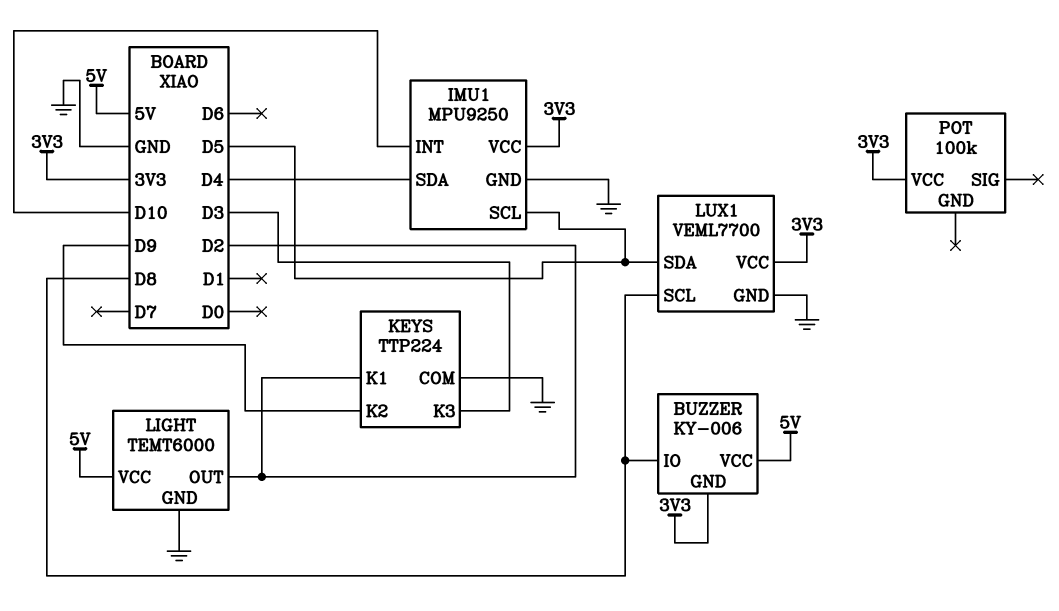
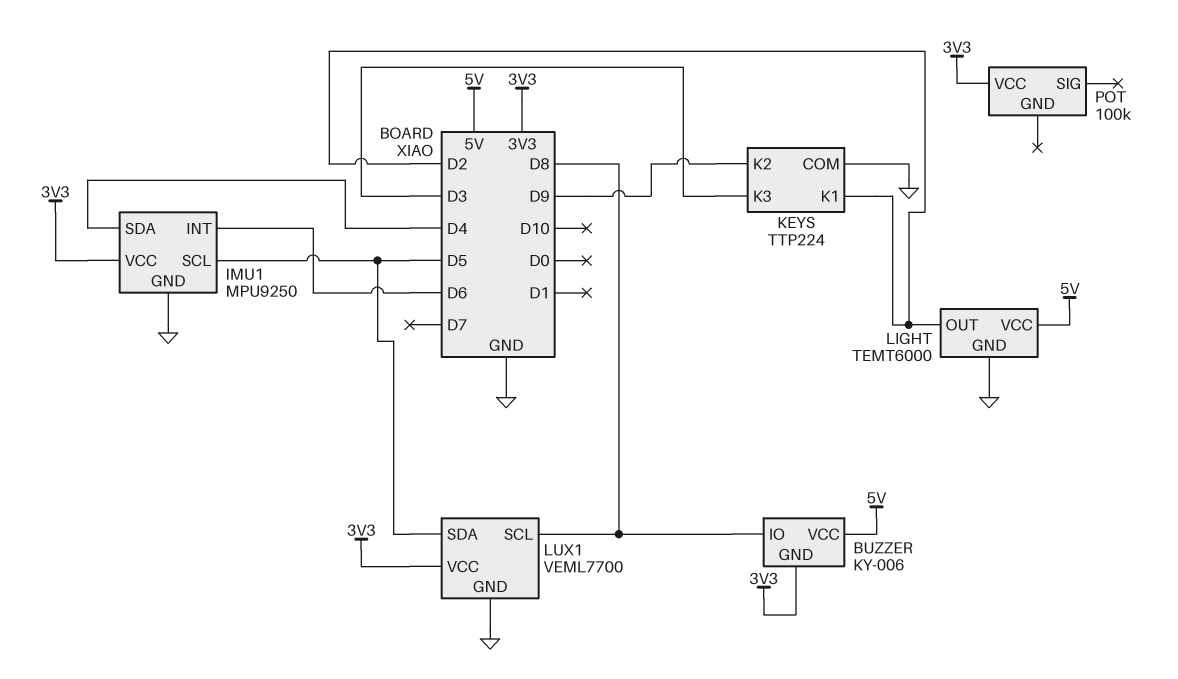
IMU1 pin INT: D10 -> D6

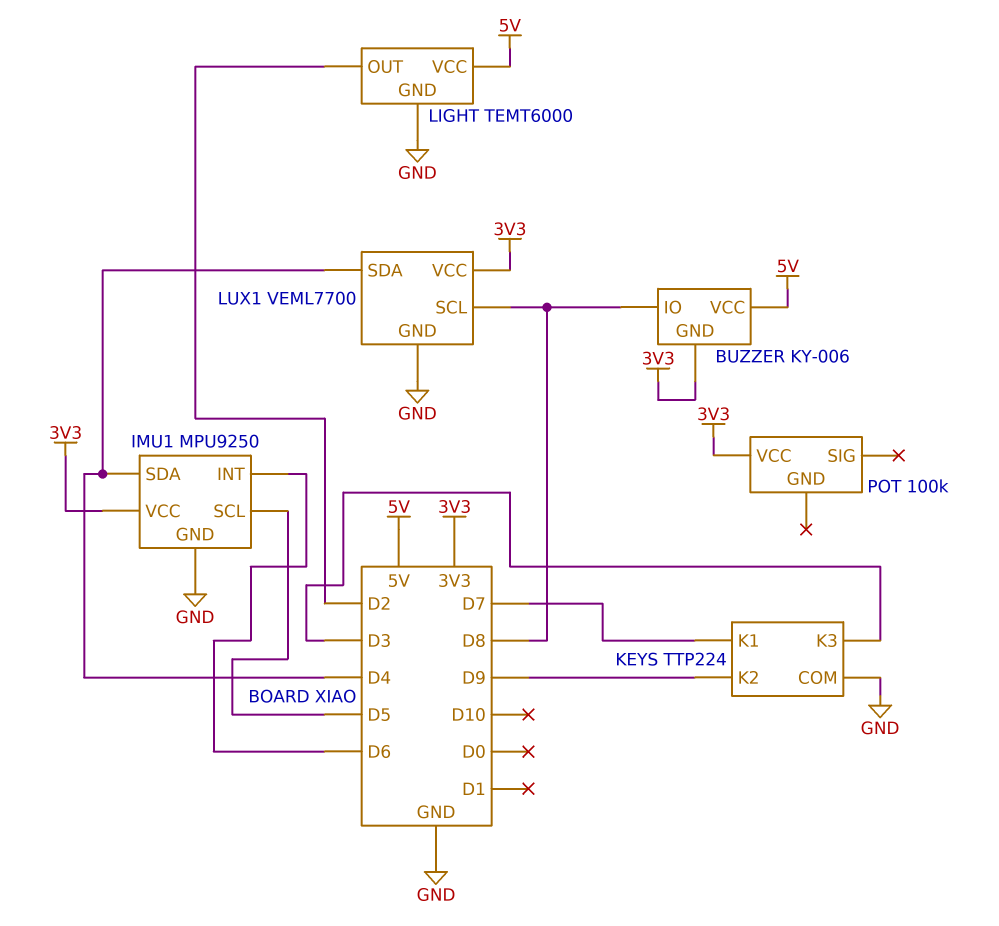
KEYS pin K1: D2 -> D7
LUX1 pin SDA: D5 -> D4

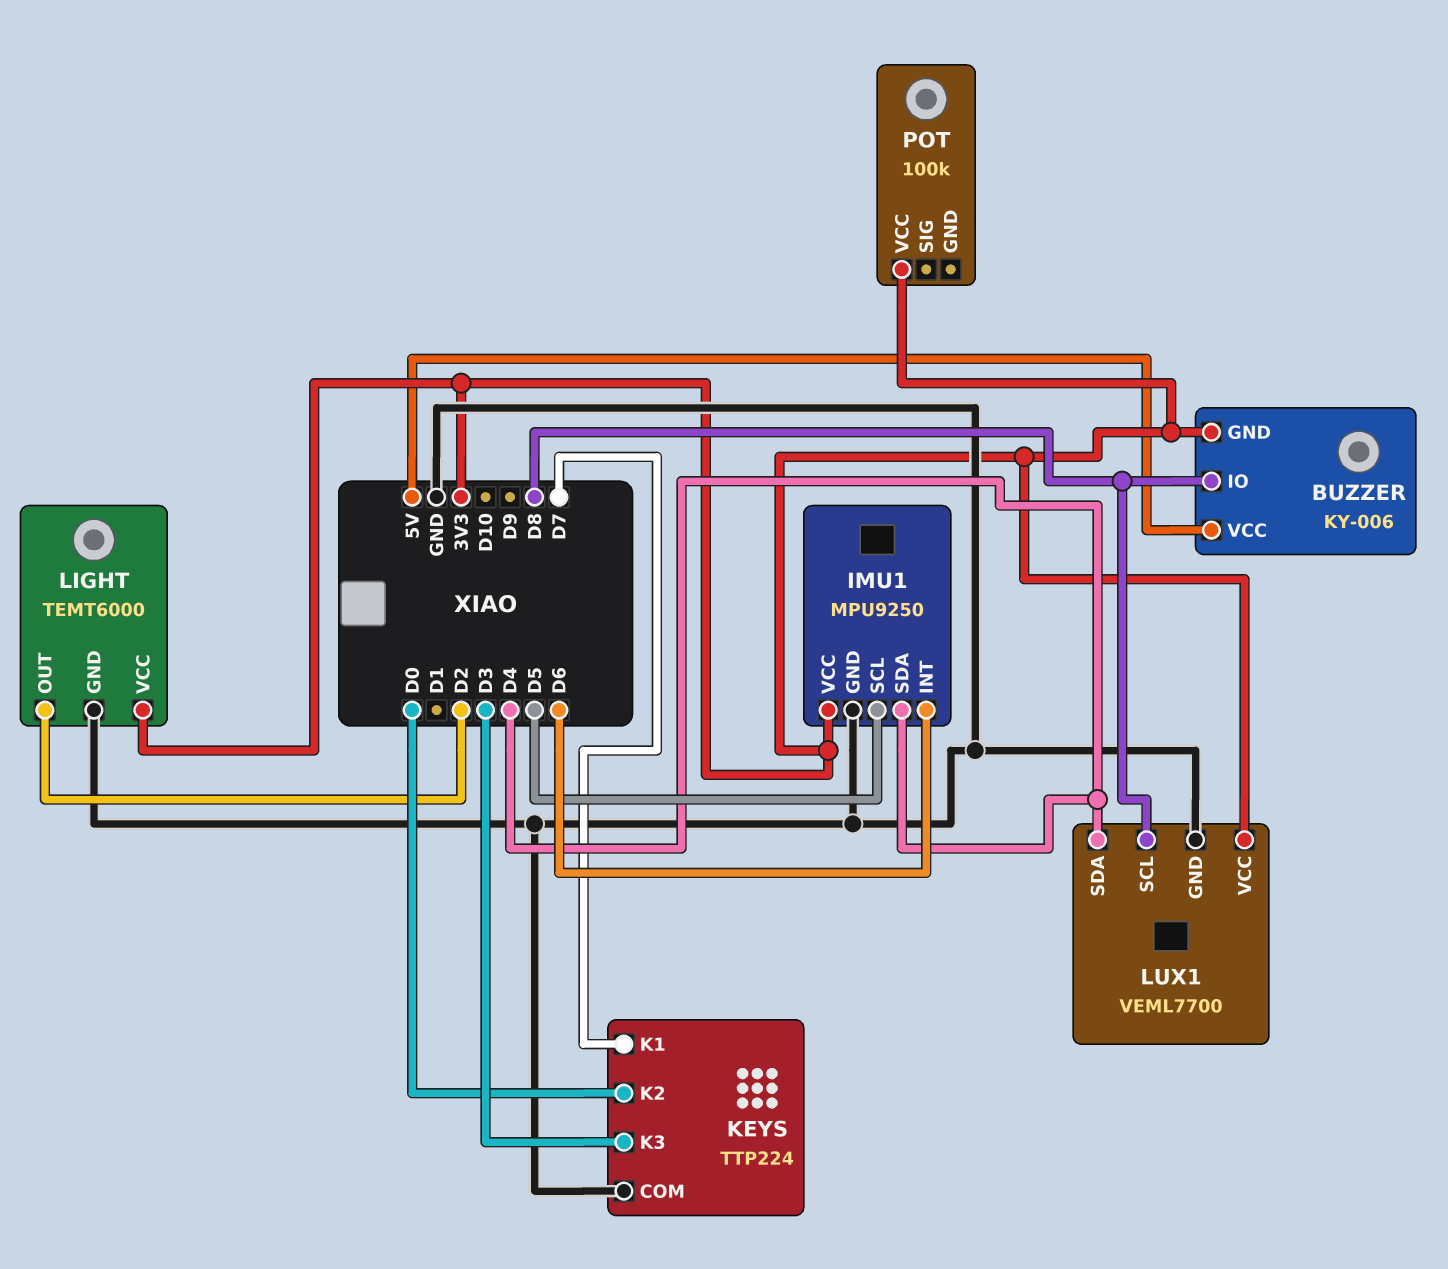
KEYS pin K2: D9 -> D0
LIGHT pin VCC: 5V -> 3V3

